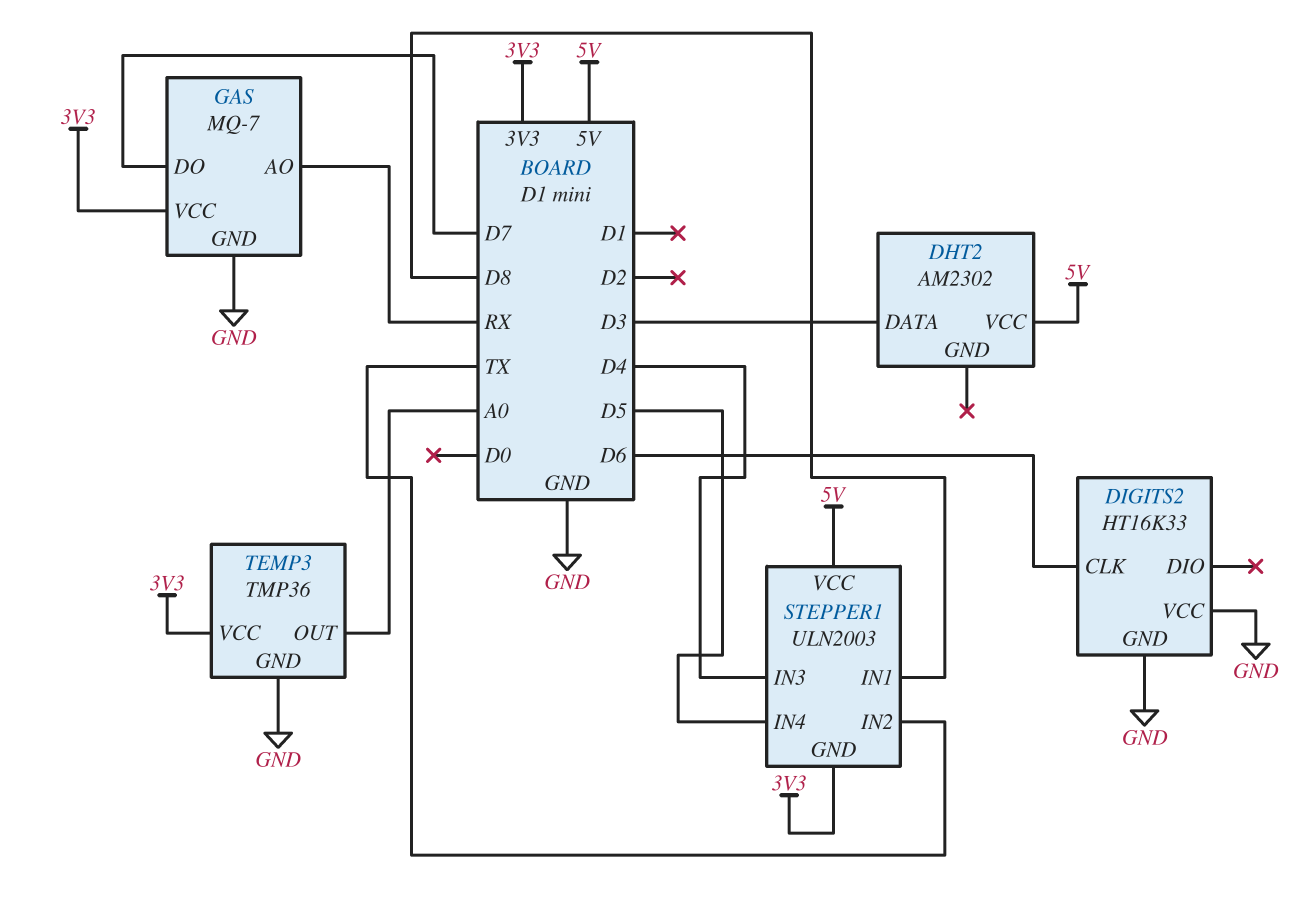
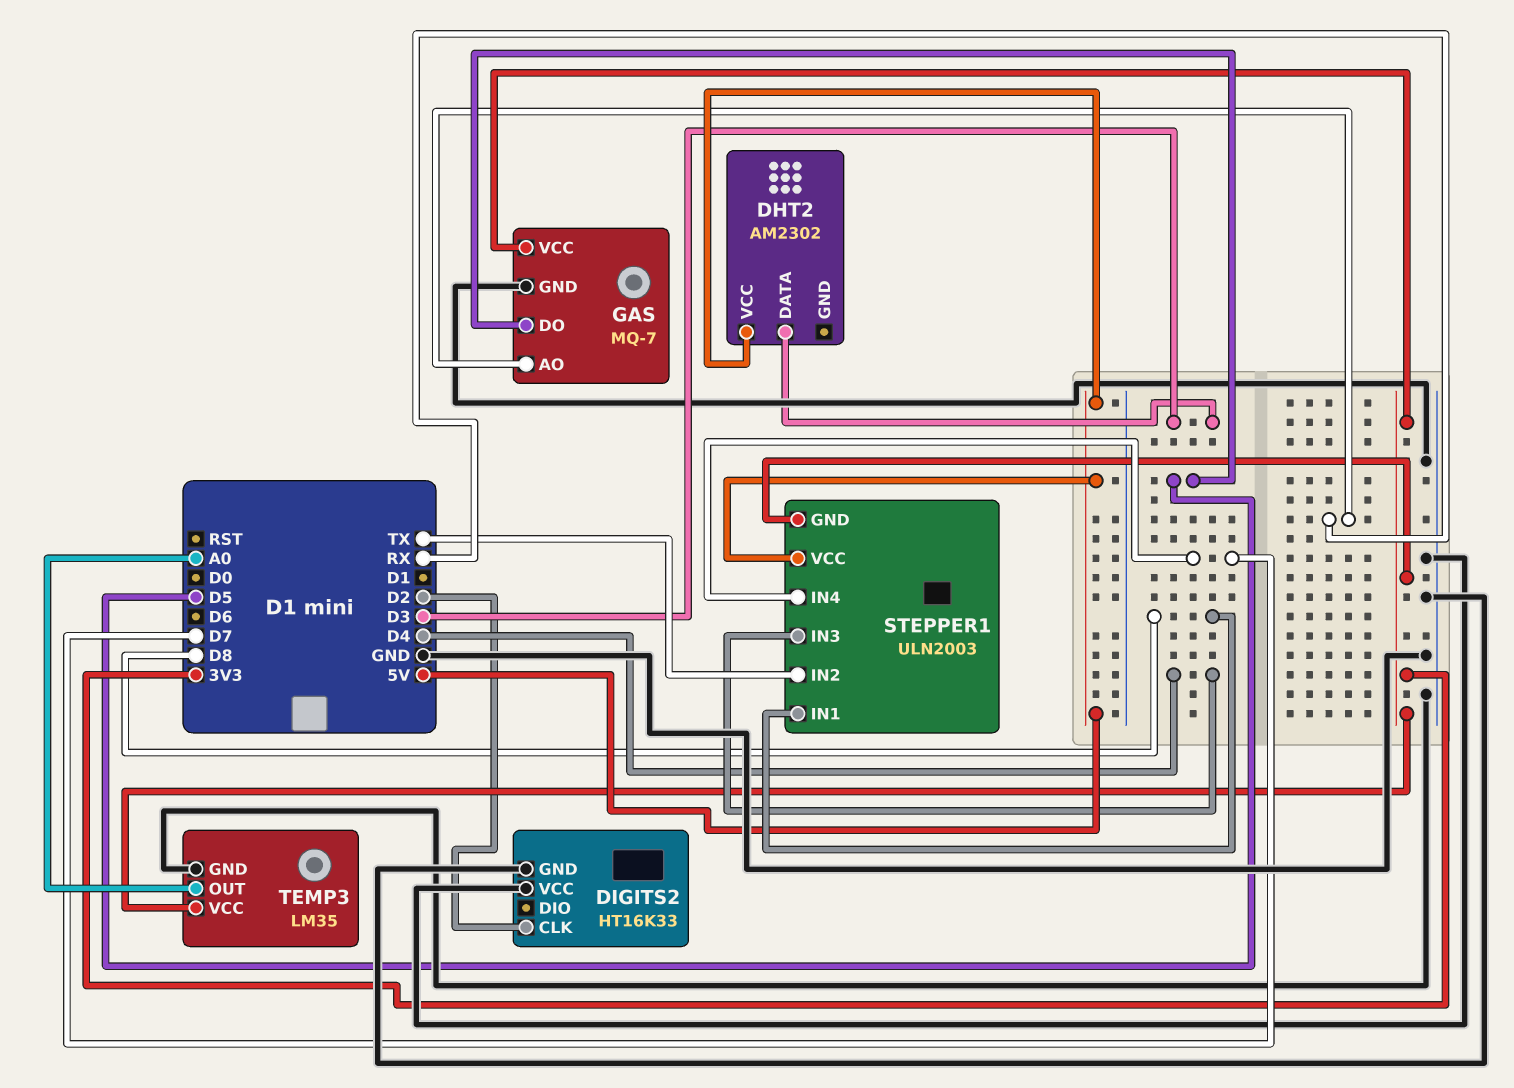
DIGITS2 pin CLK: D6 -> D2
GAS pin DO: D7 -> D5
STEPPER1 pin IN4: D5 -> D7
TEMP3: TMP36 -> LM35

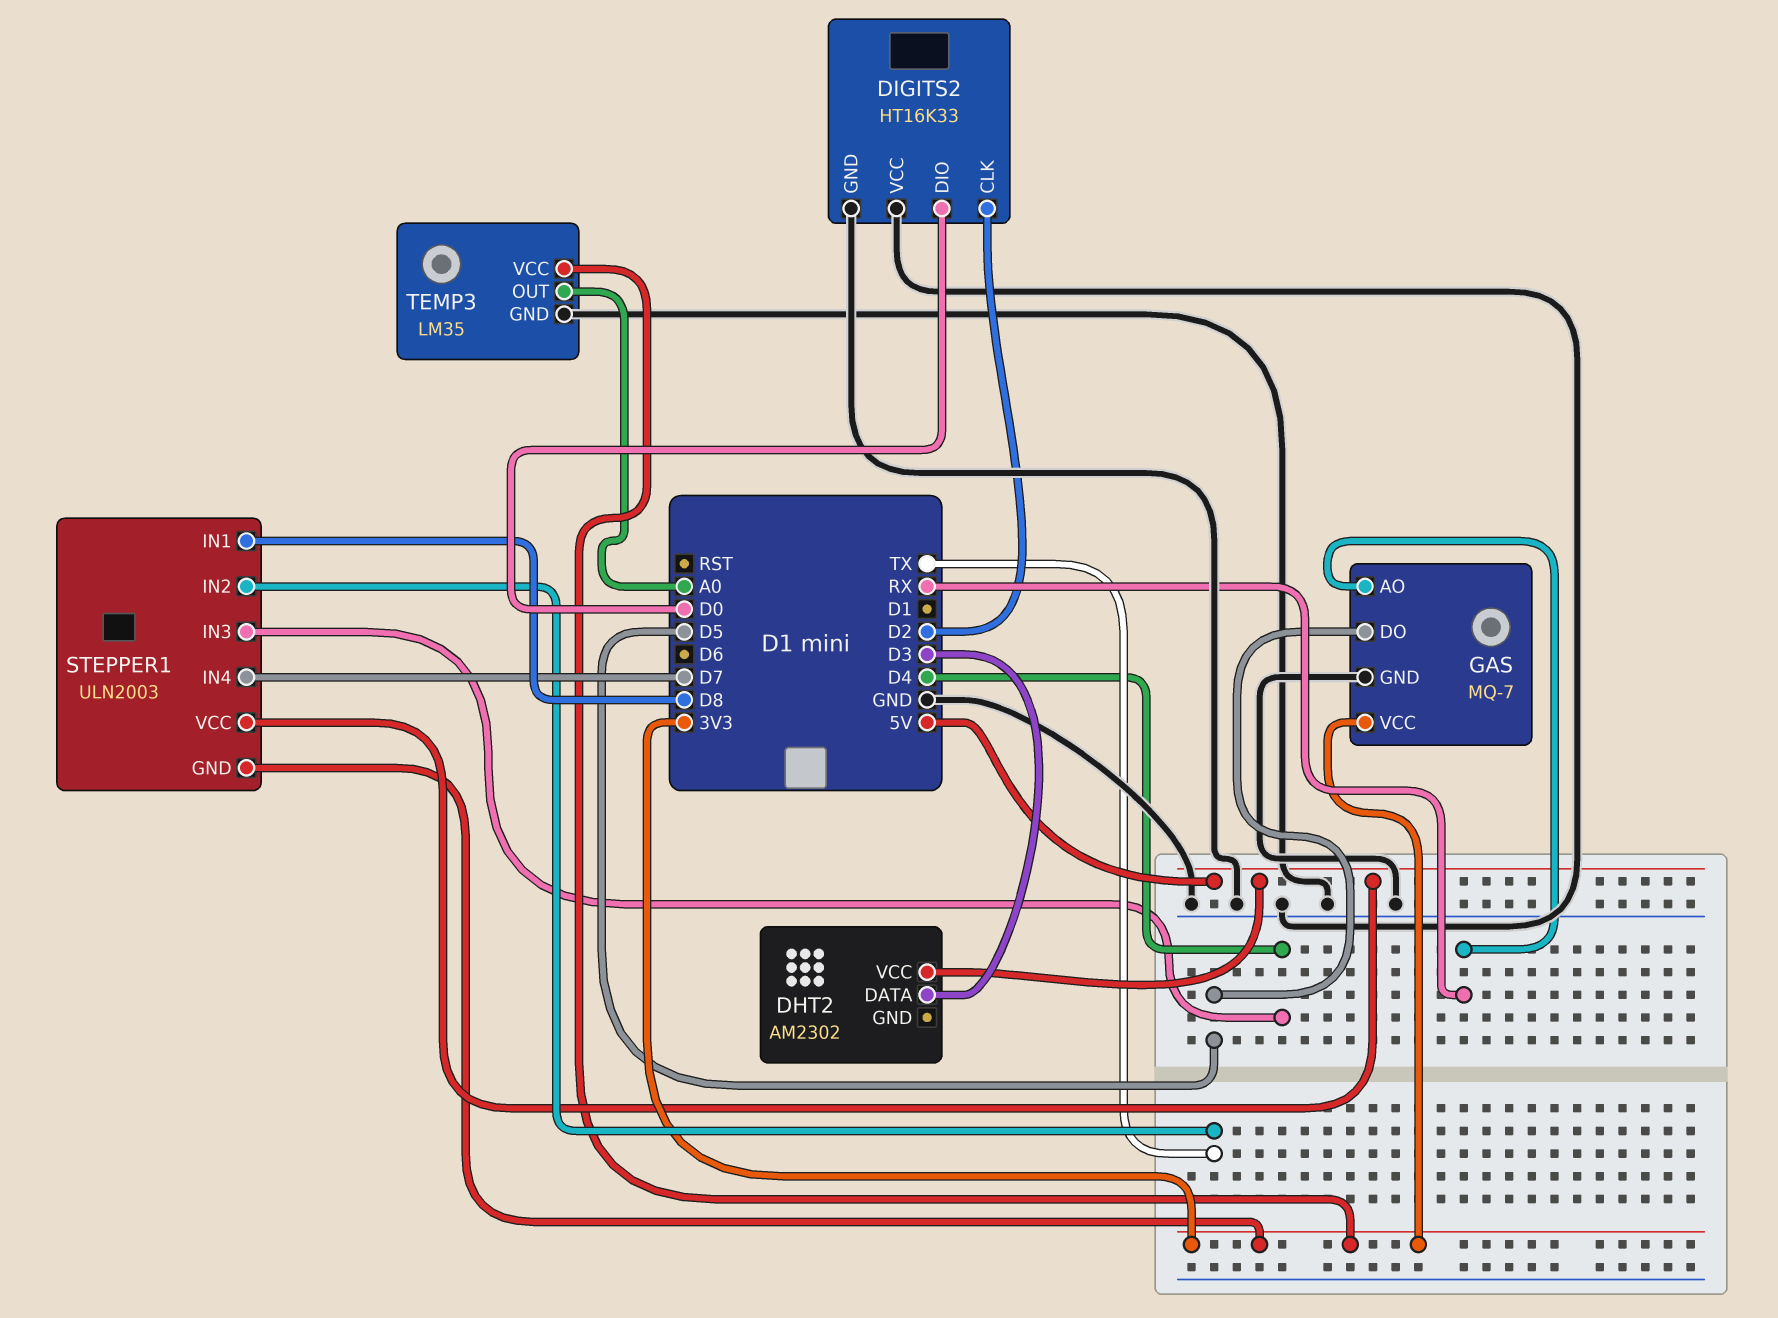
DIGITS2 pin DIO: none -> D0

